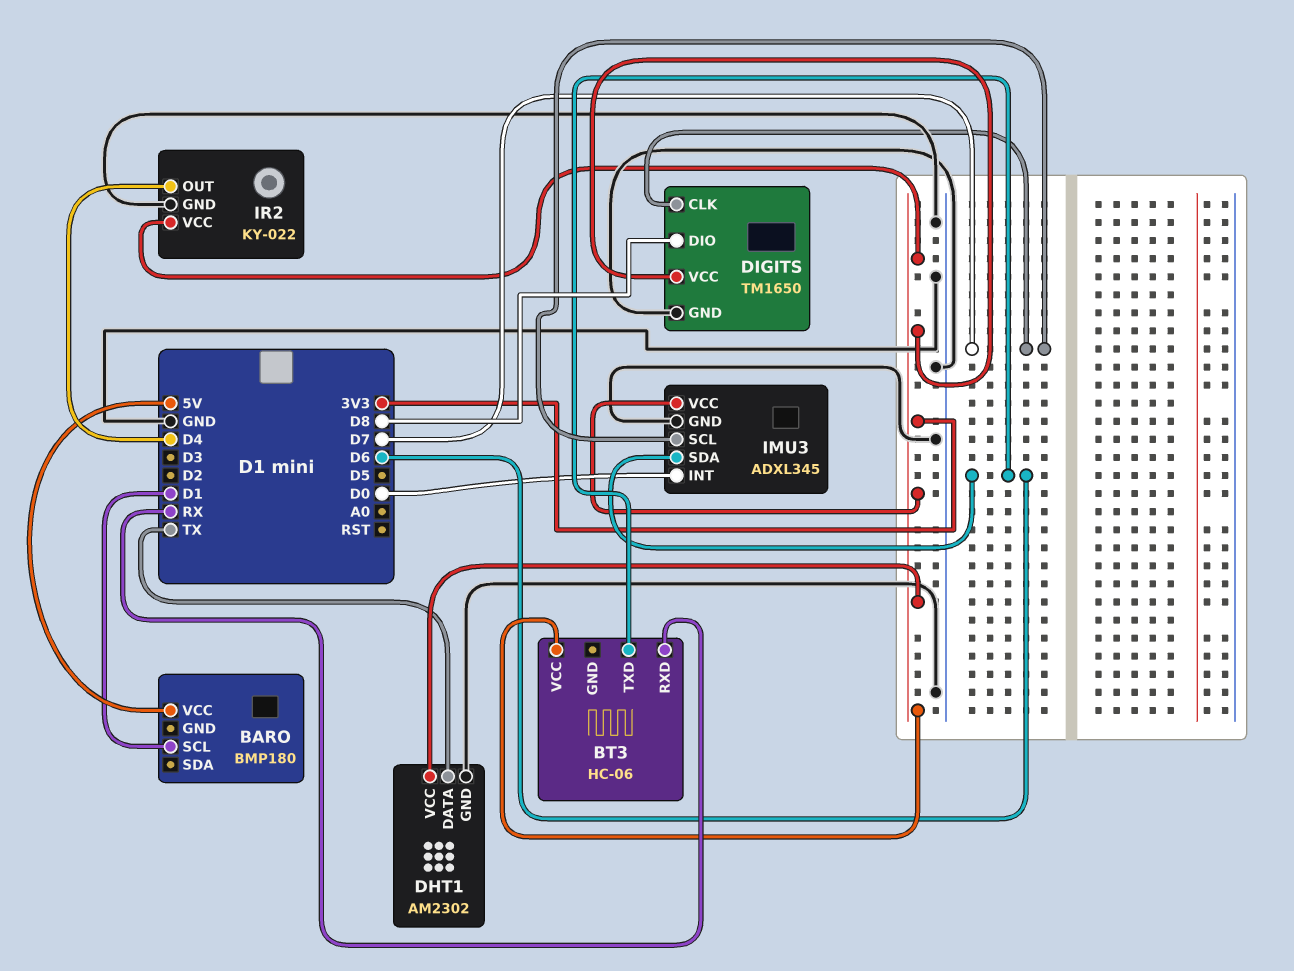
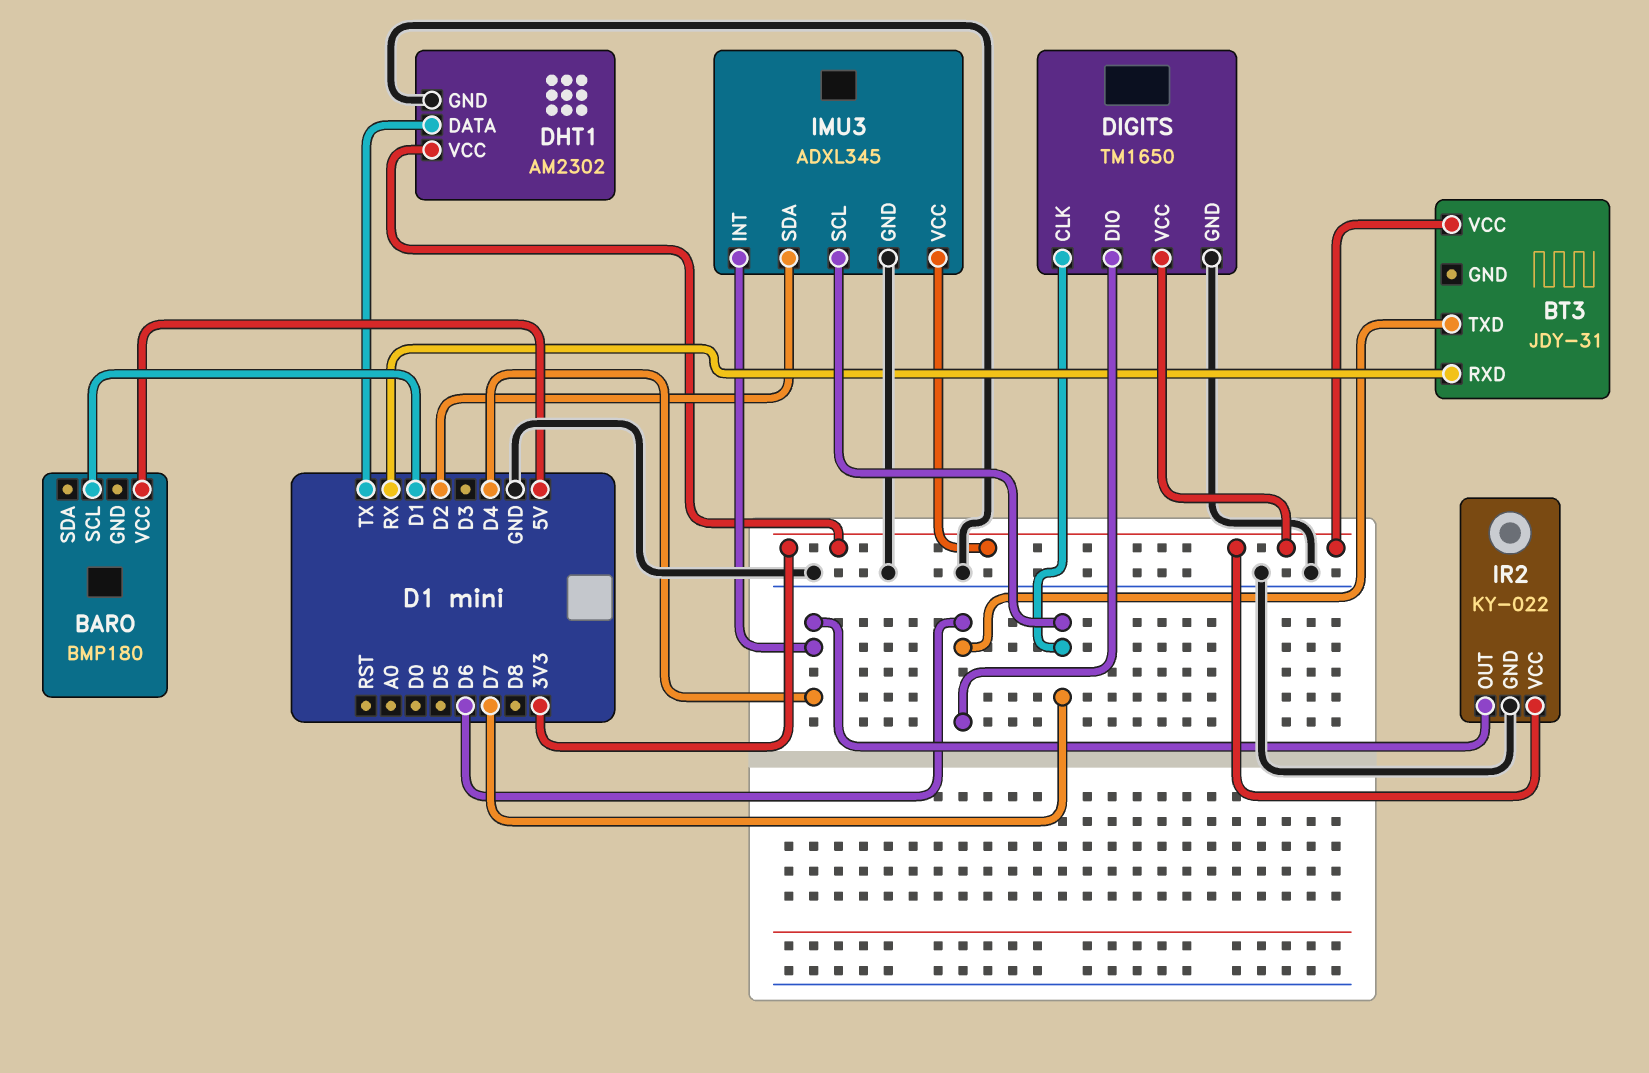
BT3: HC-06 -> JDY-31
DIGITS pin DIO: D8 -> D6
IMU3 pin INT: D0 -> D4
IMU3 pin SDA: D6 -> D2

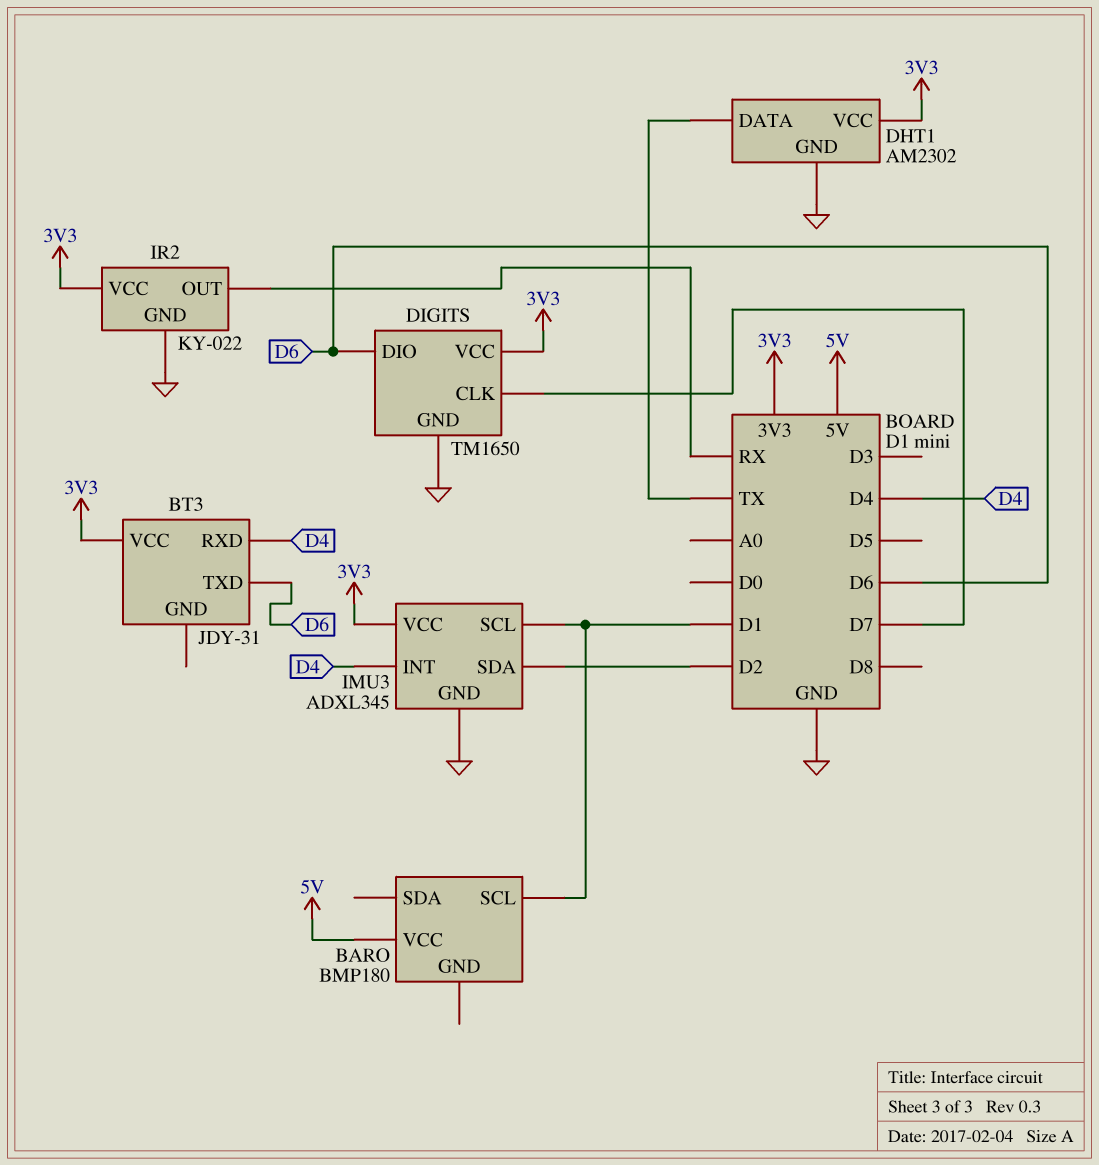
BT3 pin RXD: RX -> D4
IMU3 pin SCL: D7 -> D1
IR2 pin OUT: D4 -> RX

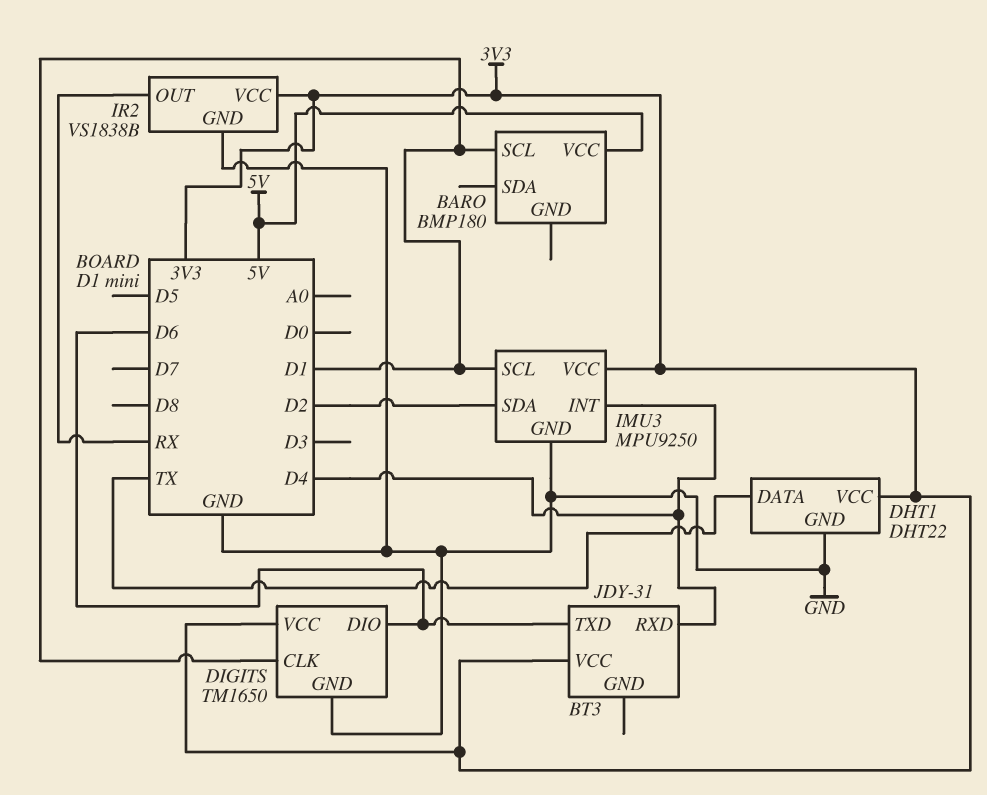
DHT1: AM2302 -> DHT22
DIGITS pin CLK: D7 -> D1
IMU3: ADXL345 -> MPU9250
IR2: KY-022 -> VS1838B

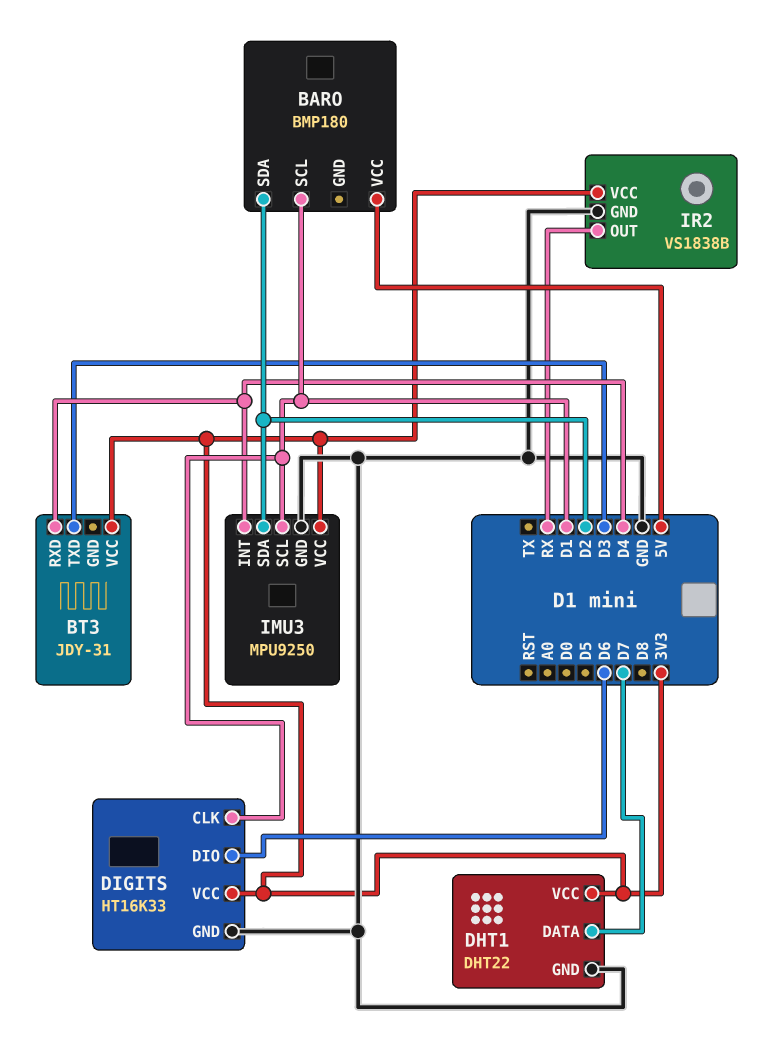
BARO pin SDA: none -> D2
BT3 pin TXD: D6 -> D3
DHT1 pin DATA: TX -> D7
DIGITS: TM1650 -> HT16K33

